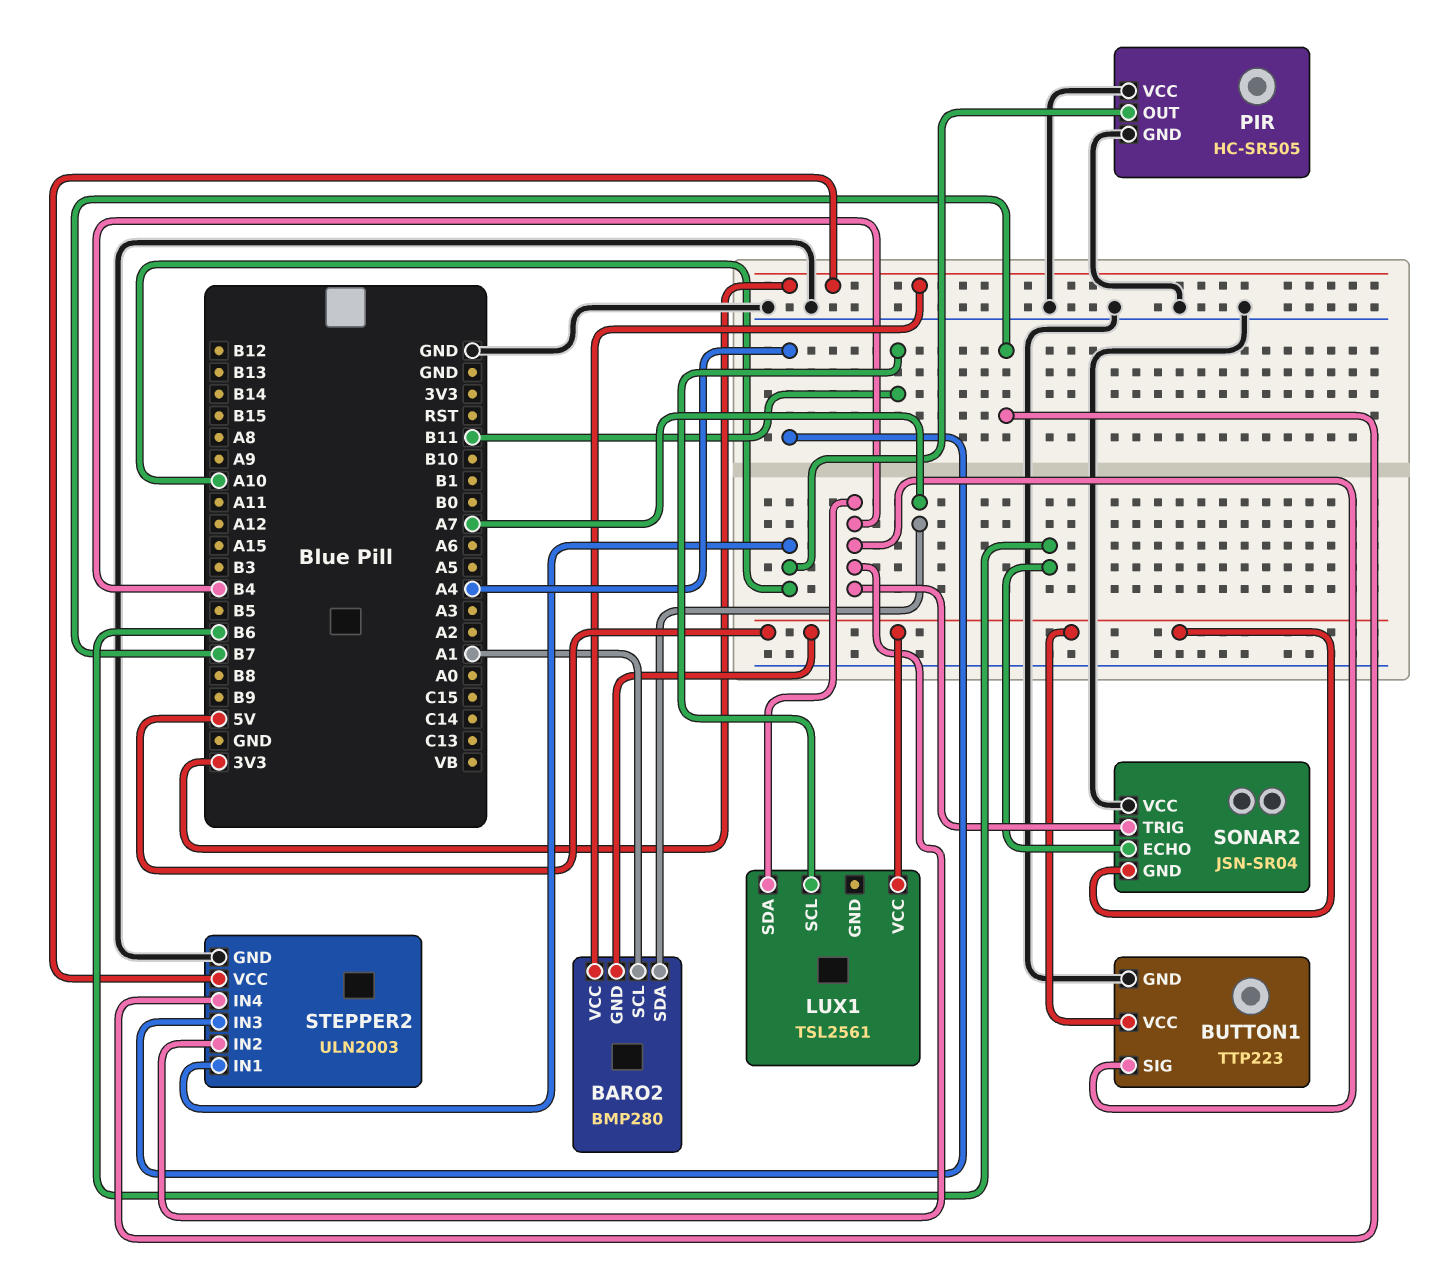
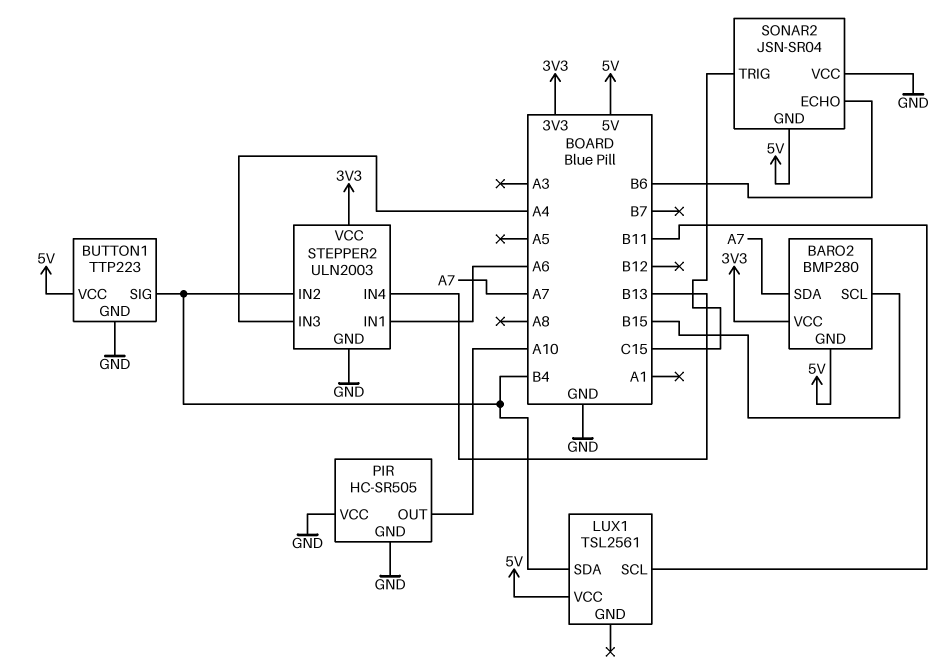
BARO2 pin SCL: A1 -> B15
SONAR2 pin TRIG: B4 -> C15
STEPPER2 pin IN1: A10 -> A6
STEPPER2 pin IN4: B7 -> B13

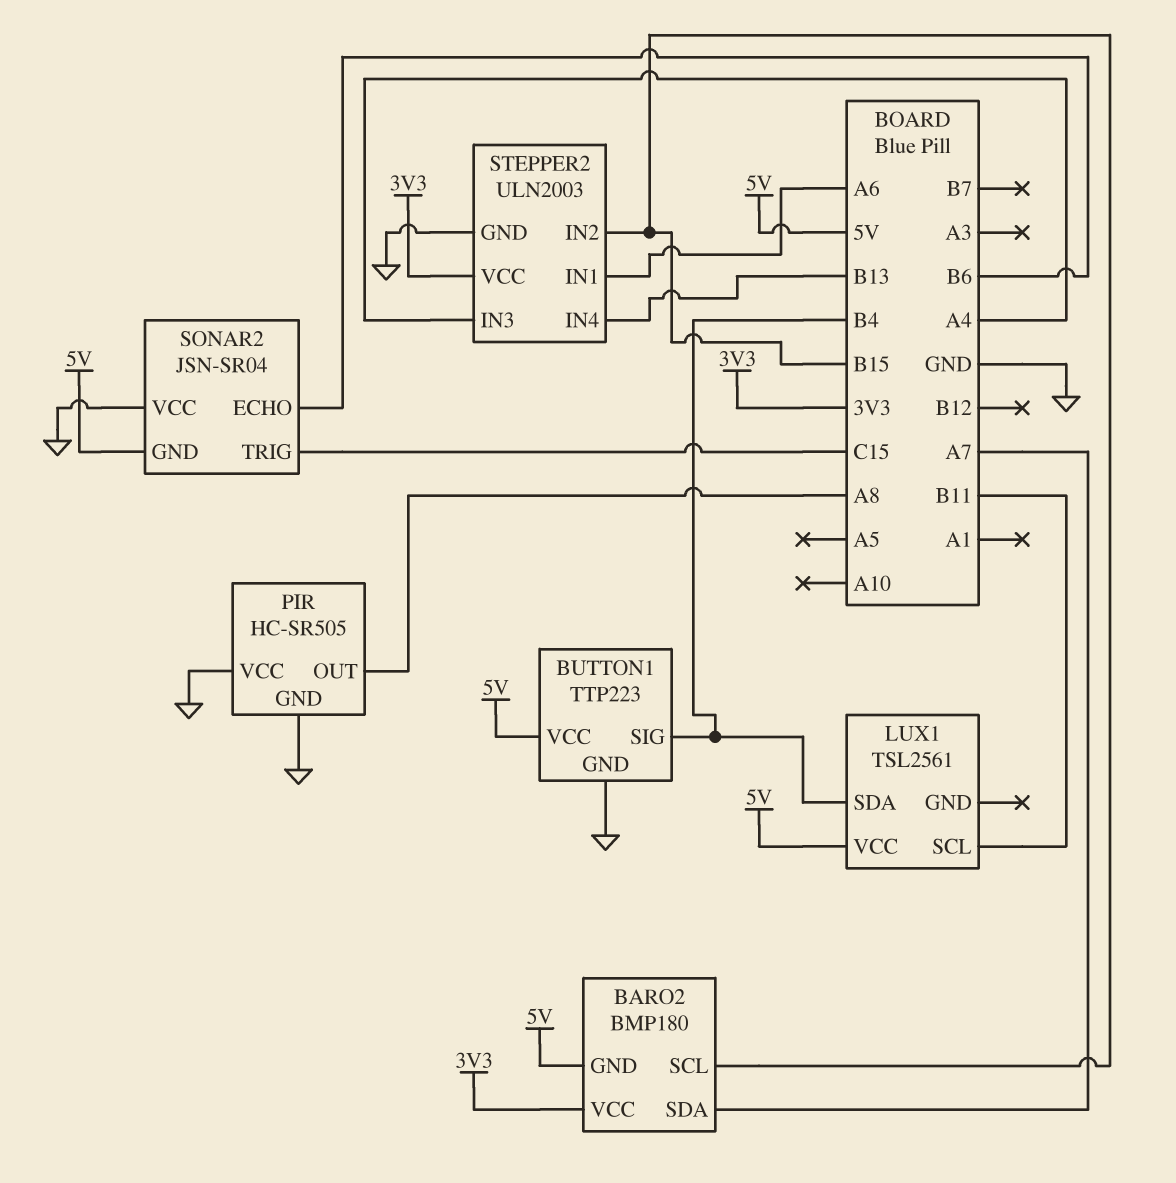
BARO2: BMP280 -> BMP180
PIR pin OUT: A10 -> A8
STEPPER2 pin IN2: B4 -> B15

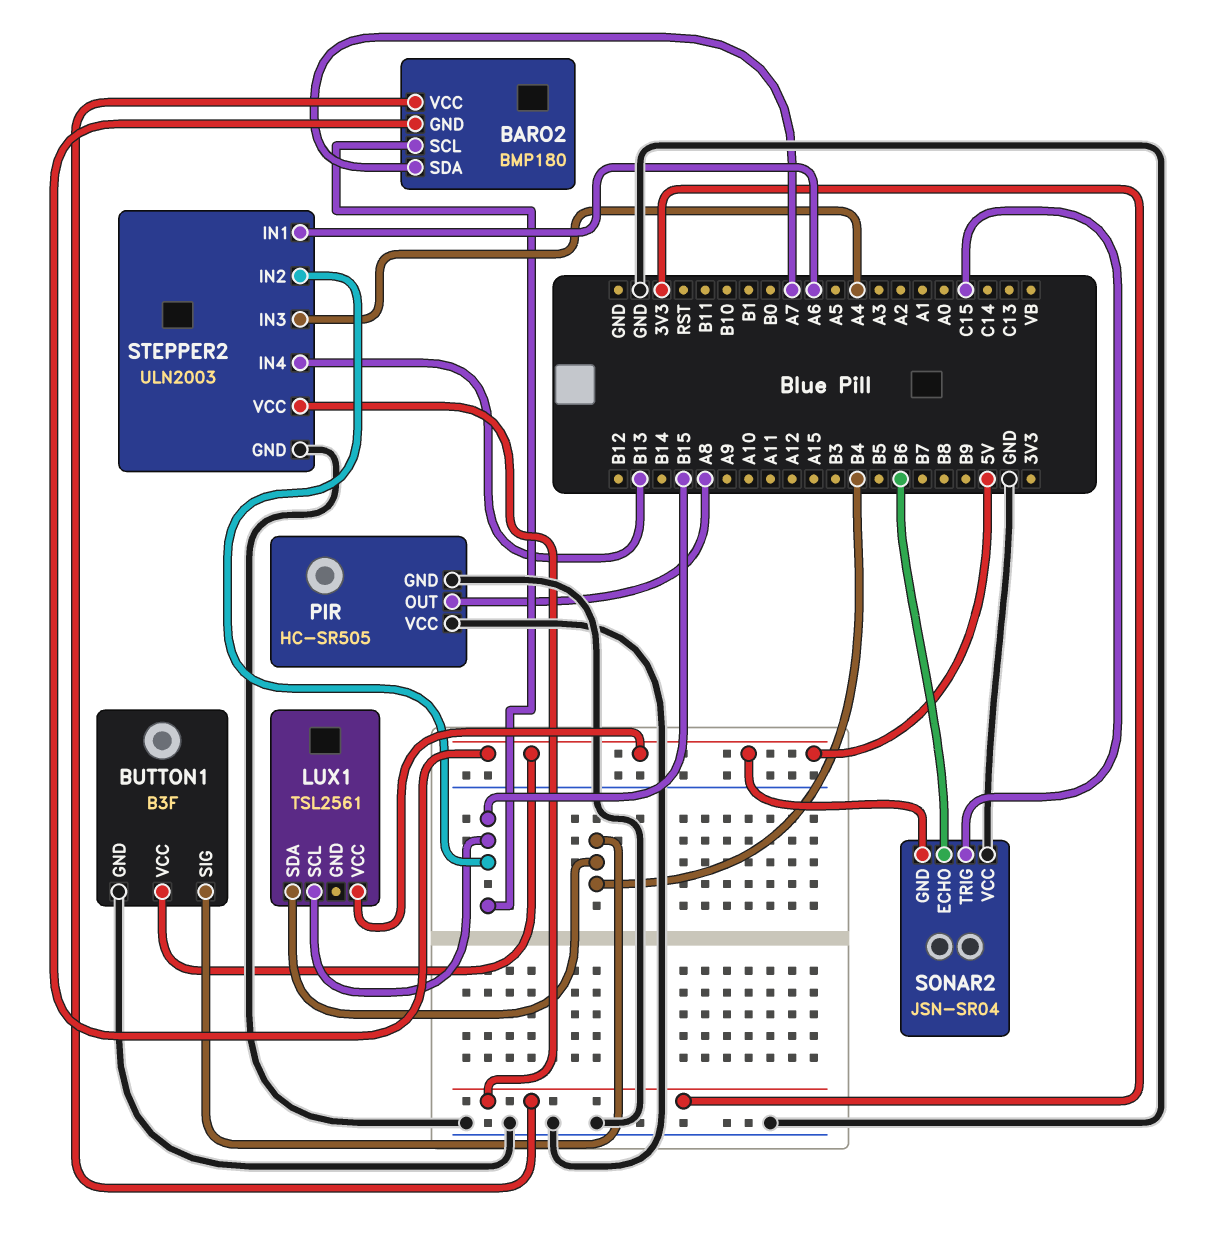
BUTTON1: TTP223 -> B3F
LUX1 pin SCL: B11 -> B15

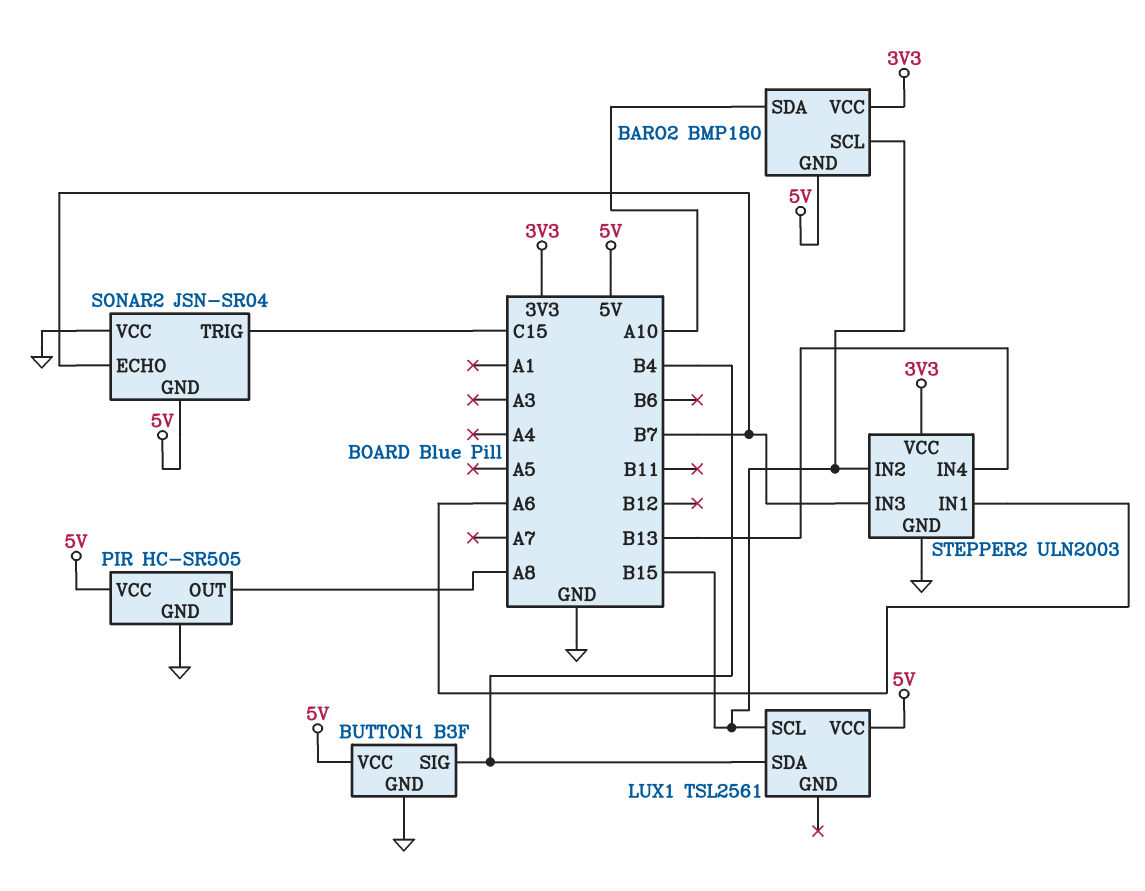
BARO2 pin SDA: A7 -> A10
PIR pin VCC: GND -> 5V
SONAR2 pin ECHO: B6 -> B7
STEPPER2 pin IN3: A4 -> B7

